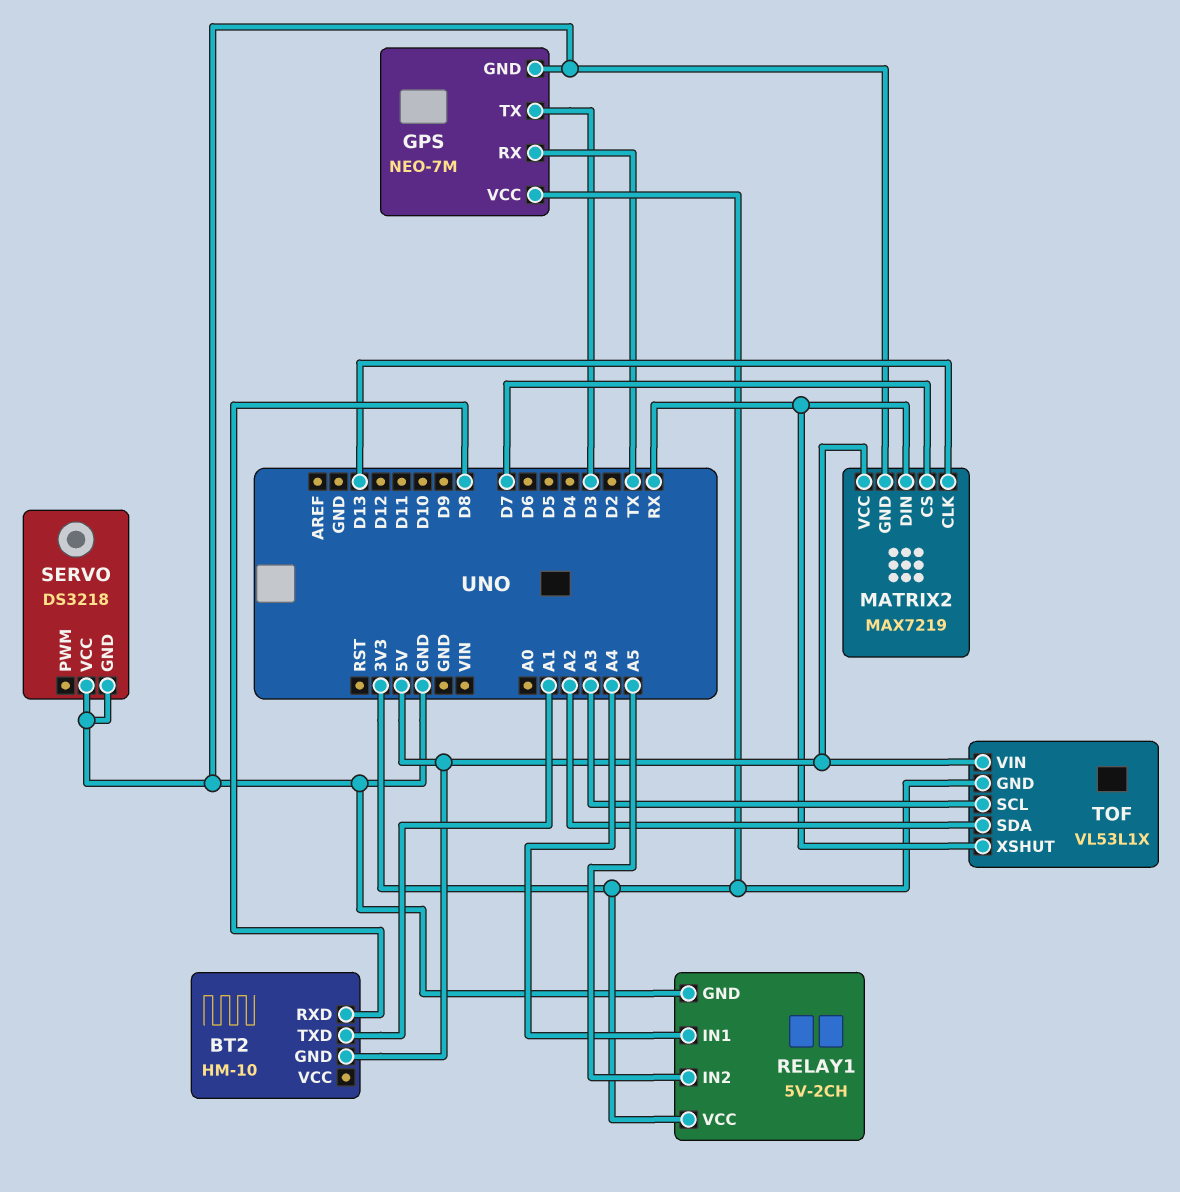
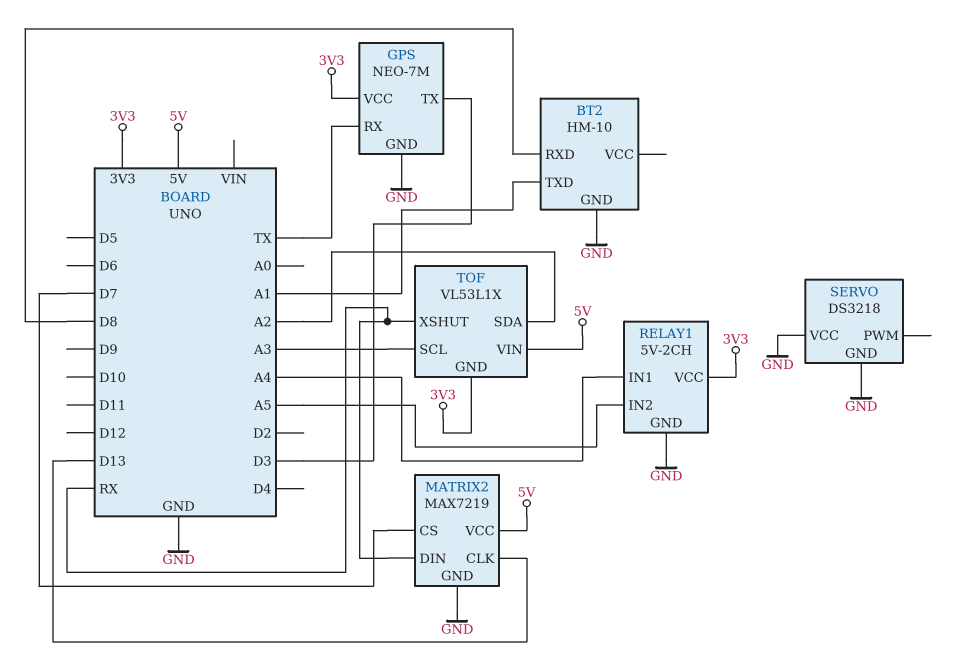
BT2 pin GND: 5V -> GND

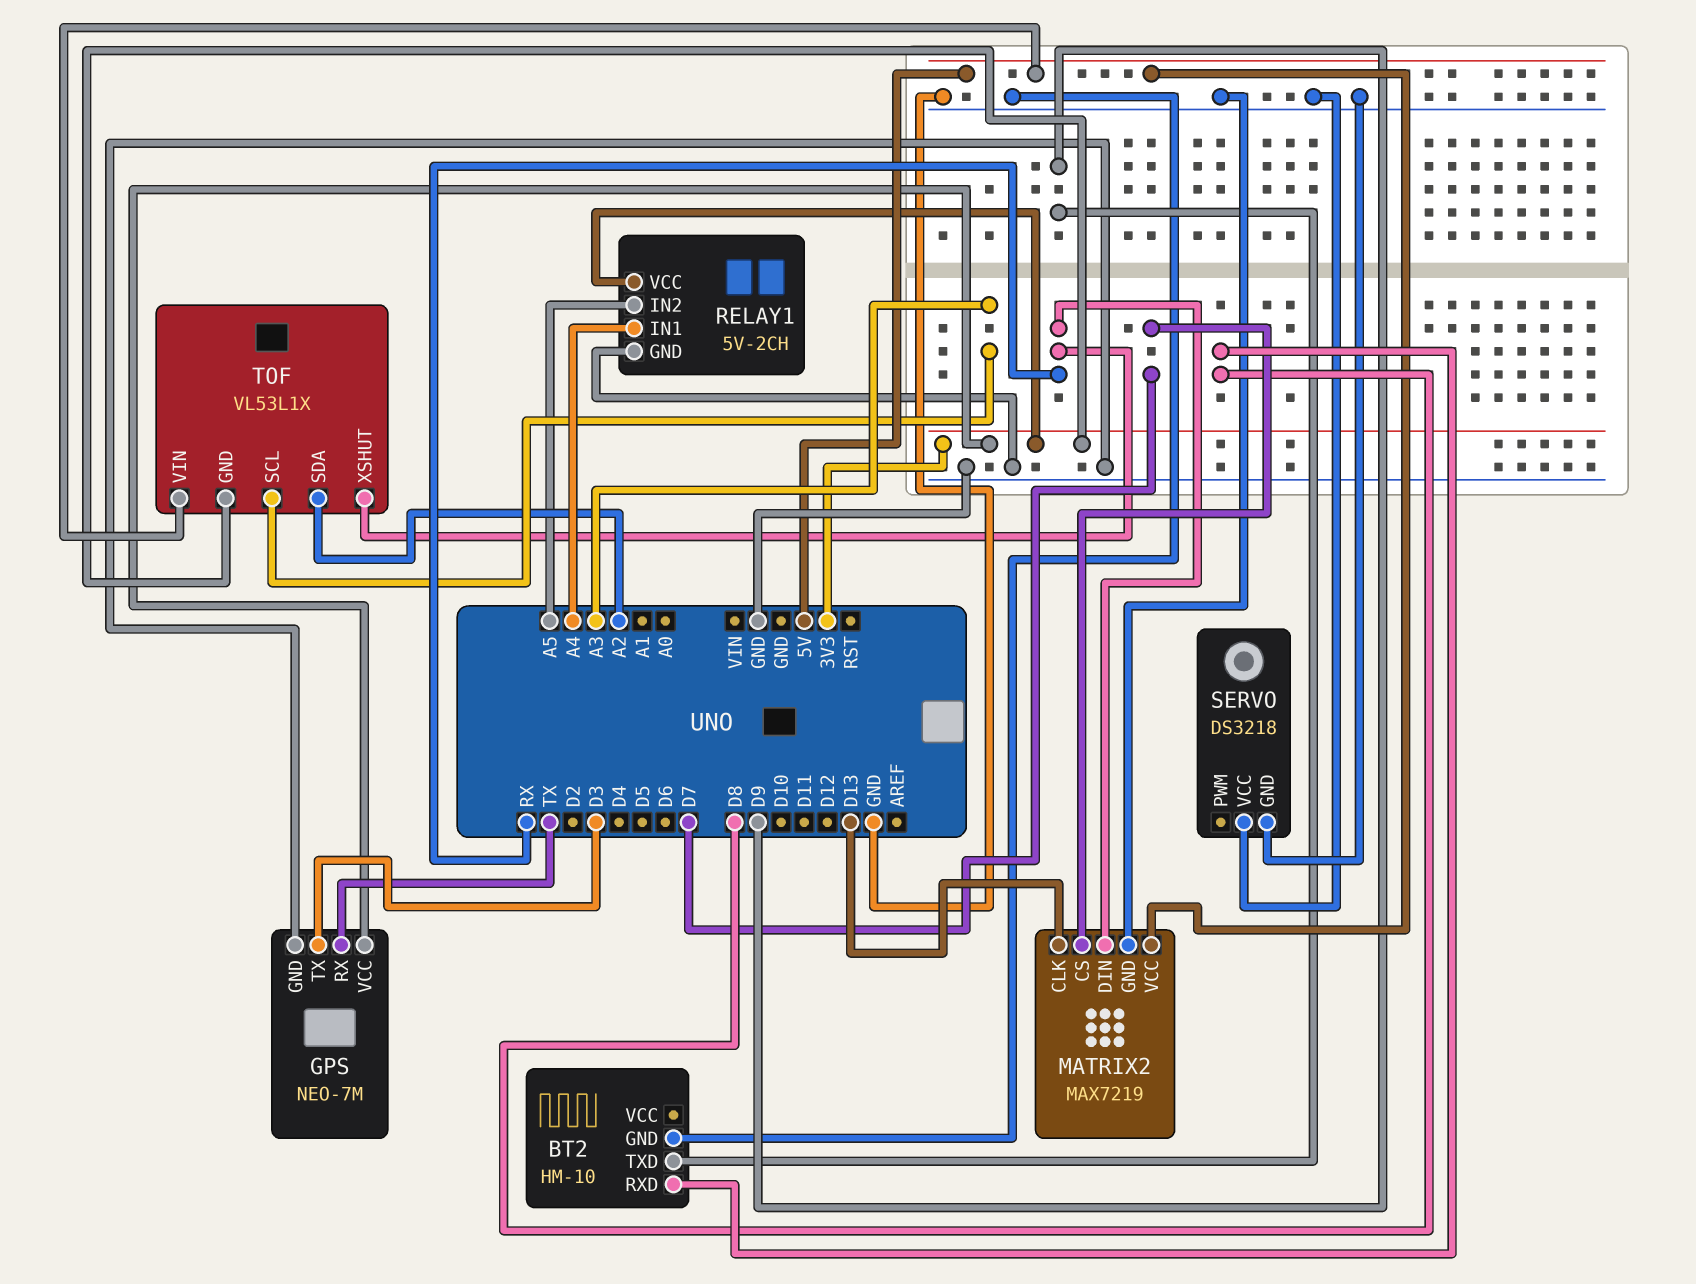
BT2 pin TXD: A1 -> D9

